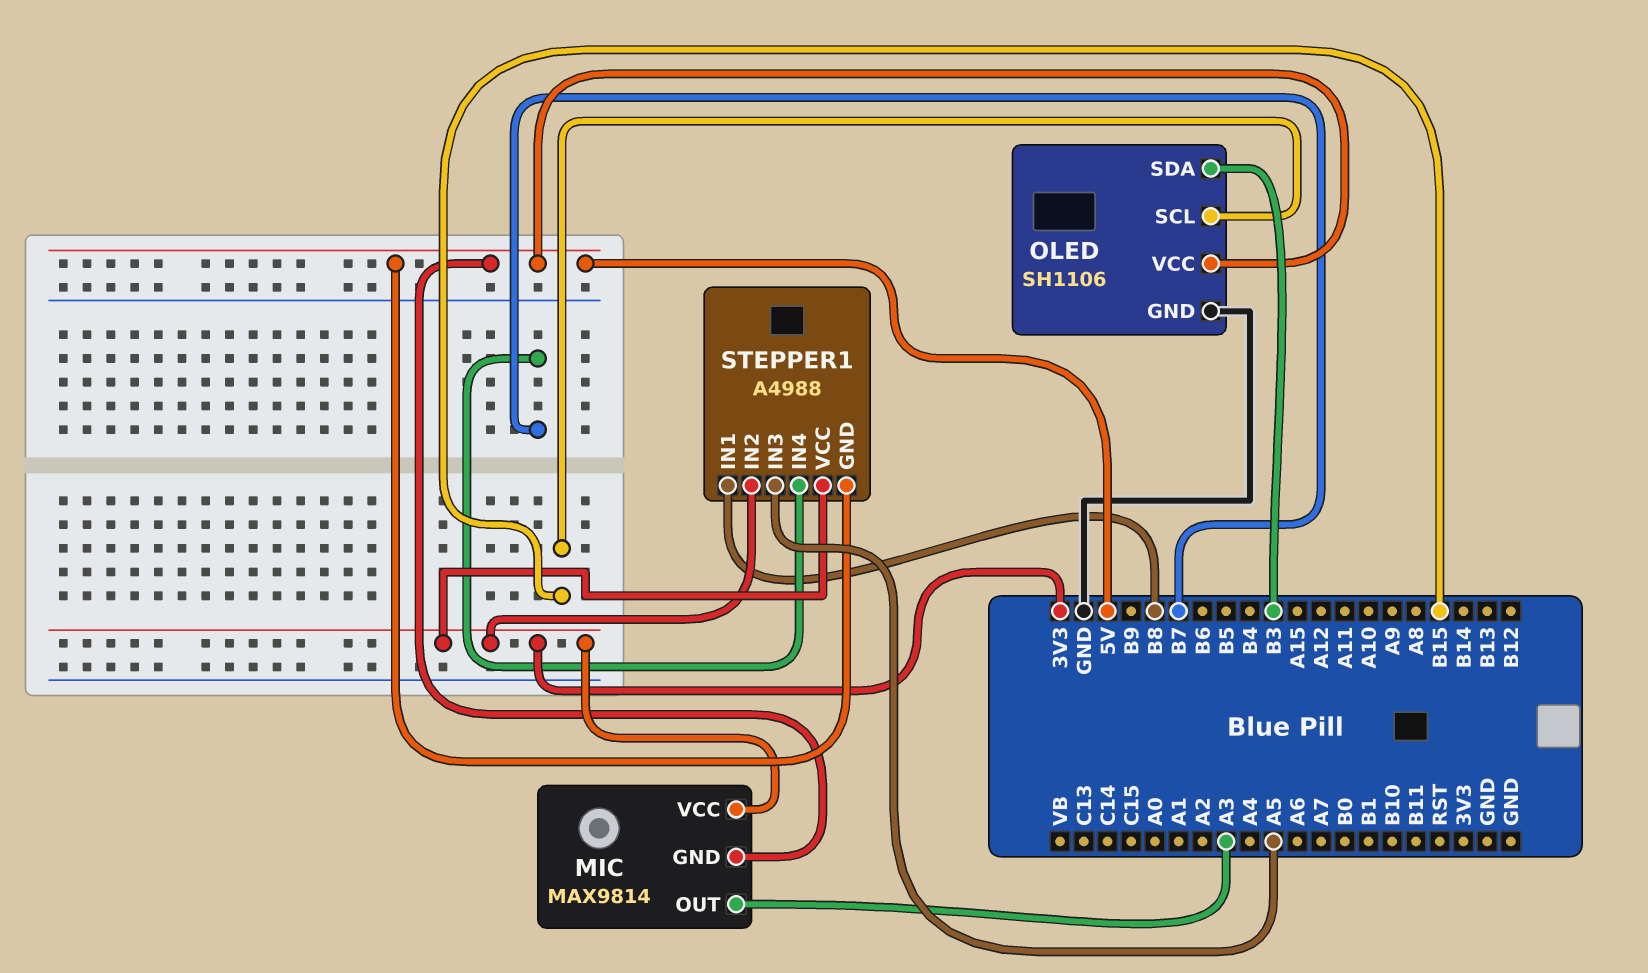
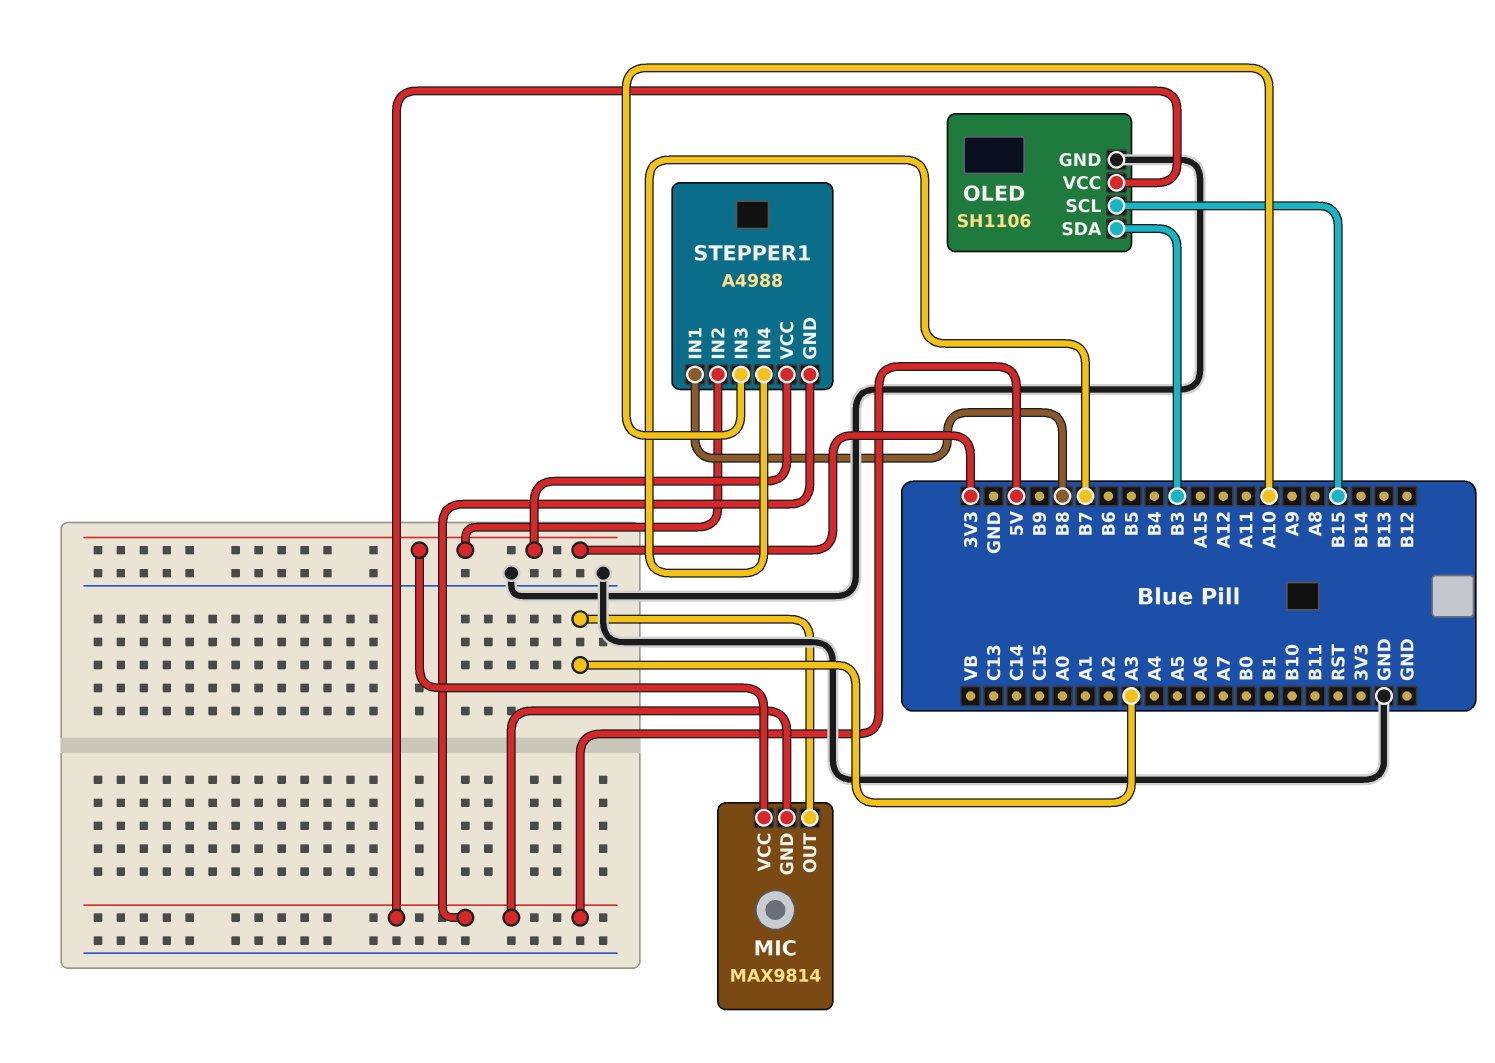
STEPPER1 pin IN3: A5 -> A10

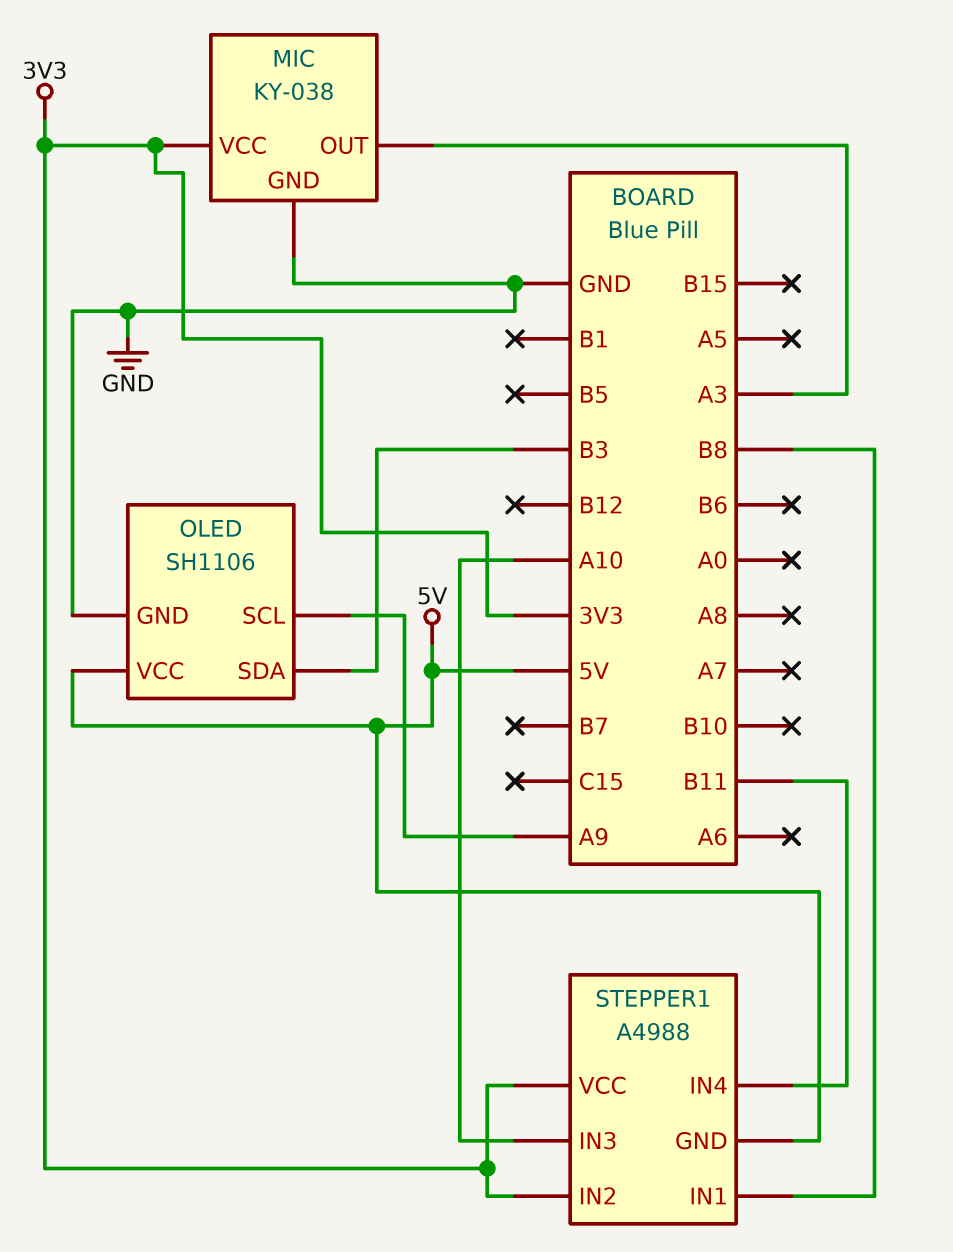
MIC: MAX9814 -> KY-038
MIC pin GND: 5V -> GND
OLED pin SCL: B15 -> A9
STEPPER1 pin IN4: B7 -> B11

